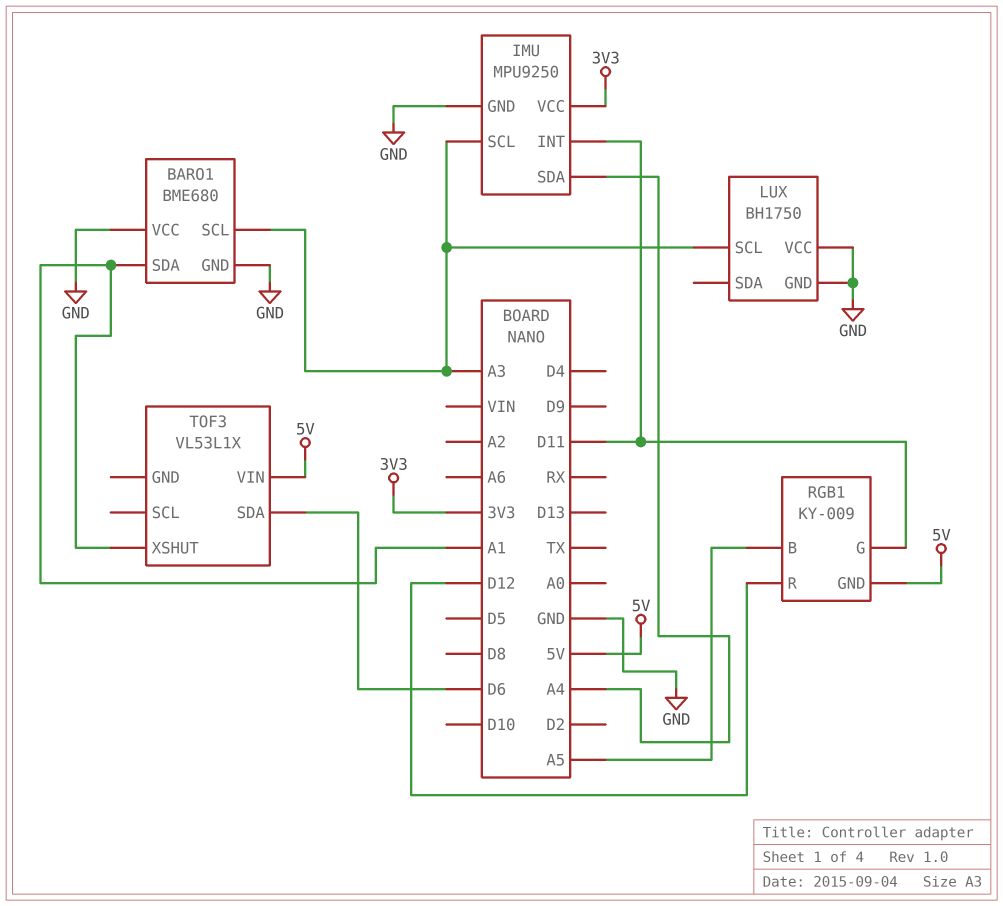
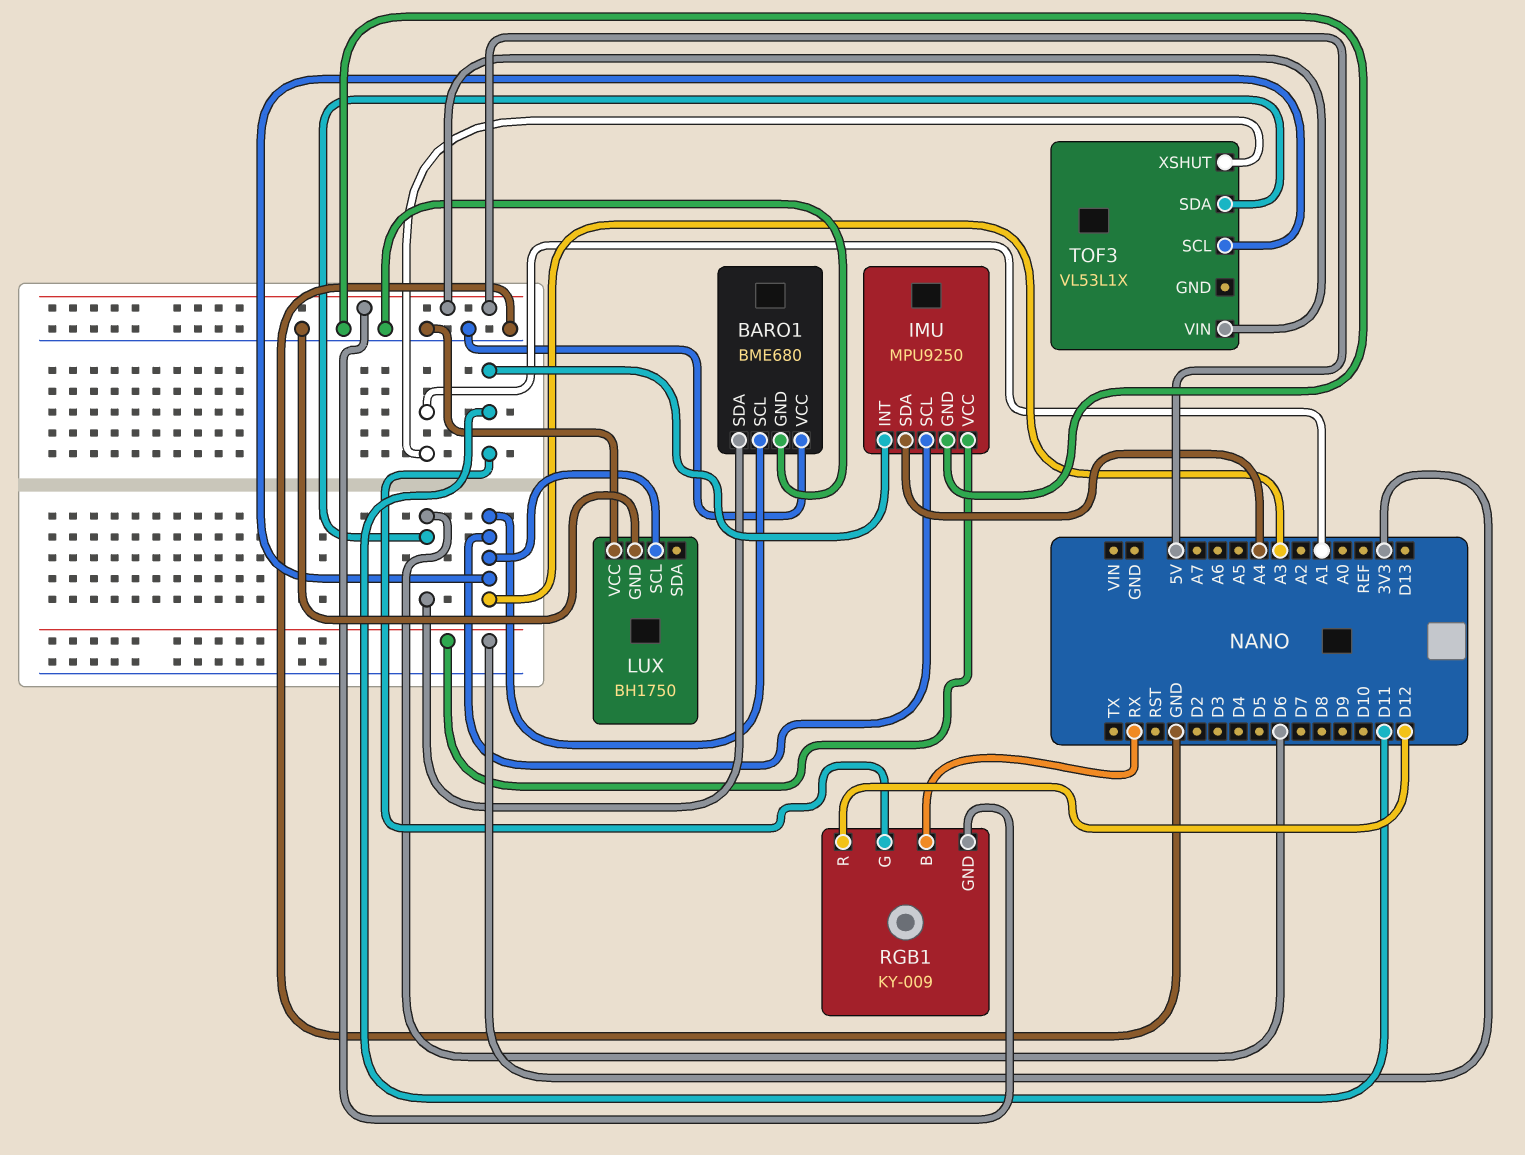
BARO1 pin SDA: A1 -> D6
RGB1 pin B: A5 -> RX
TOF3 pin SCL: none -> A3

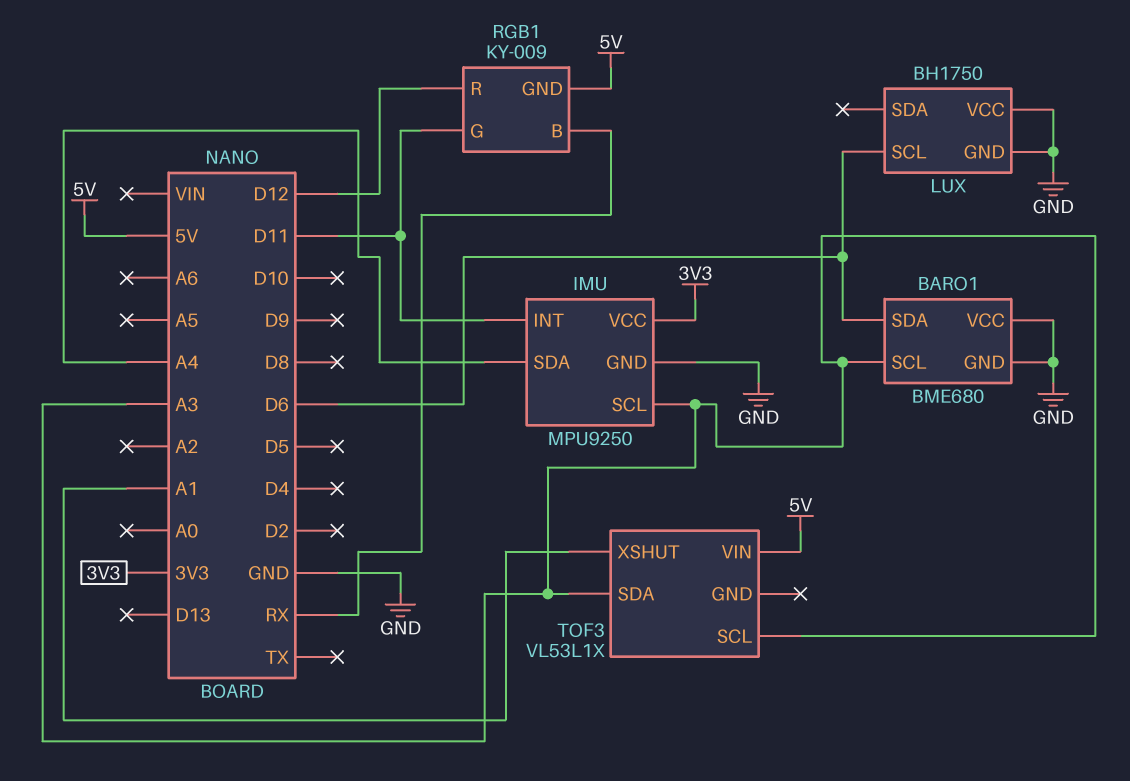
LUX pin SCL: A3 -> D6
TOF3 pin SDA: D6 -> A3

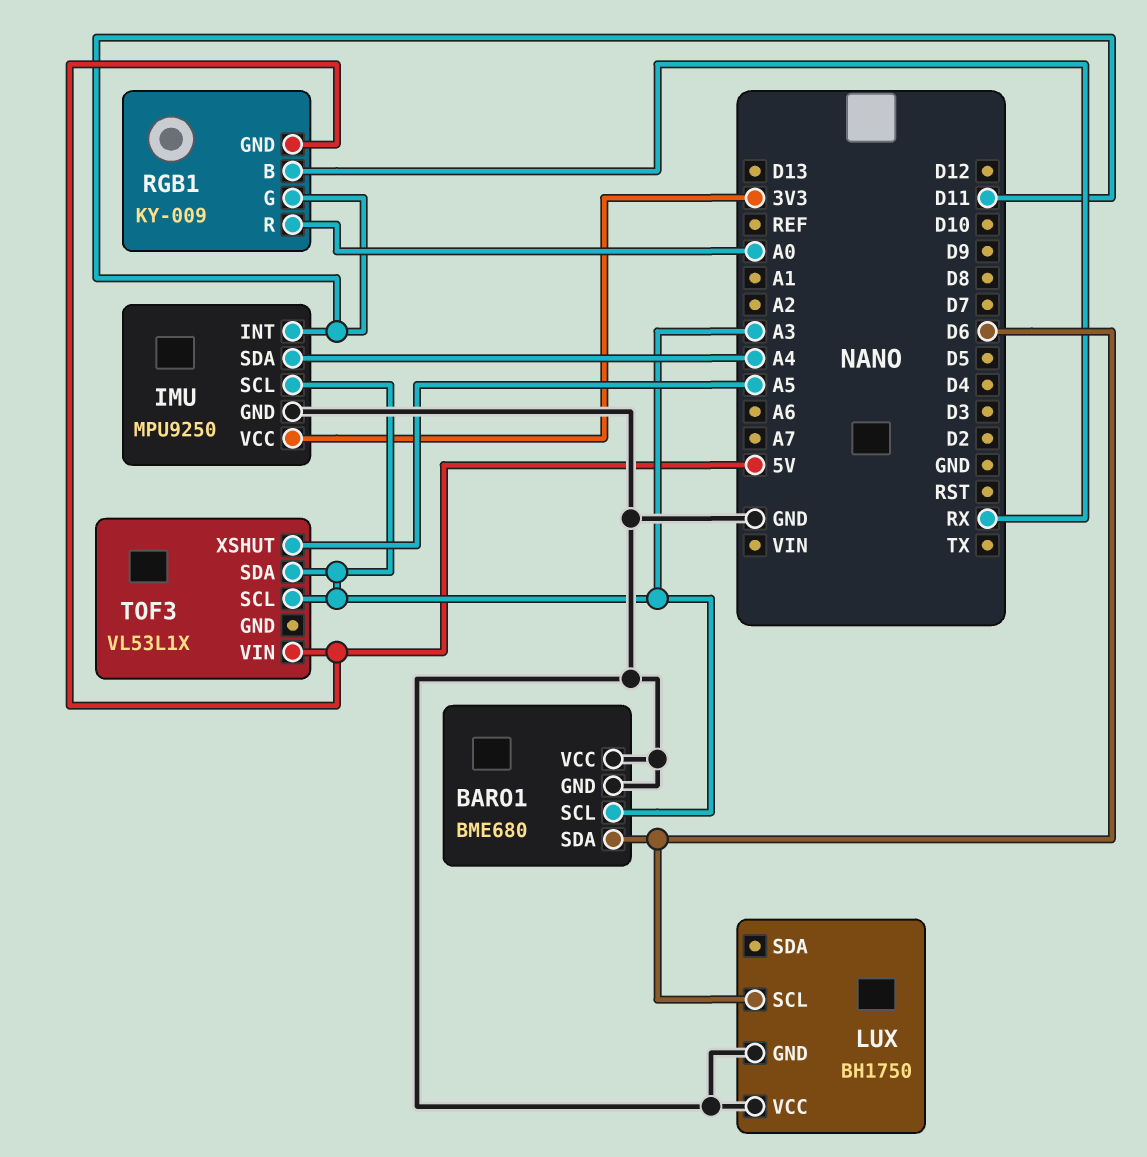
RGB1 pin R: D12 -> A0
TOF3 pin XSHUT: A1 -> A5

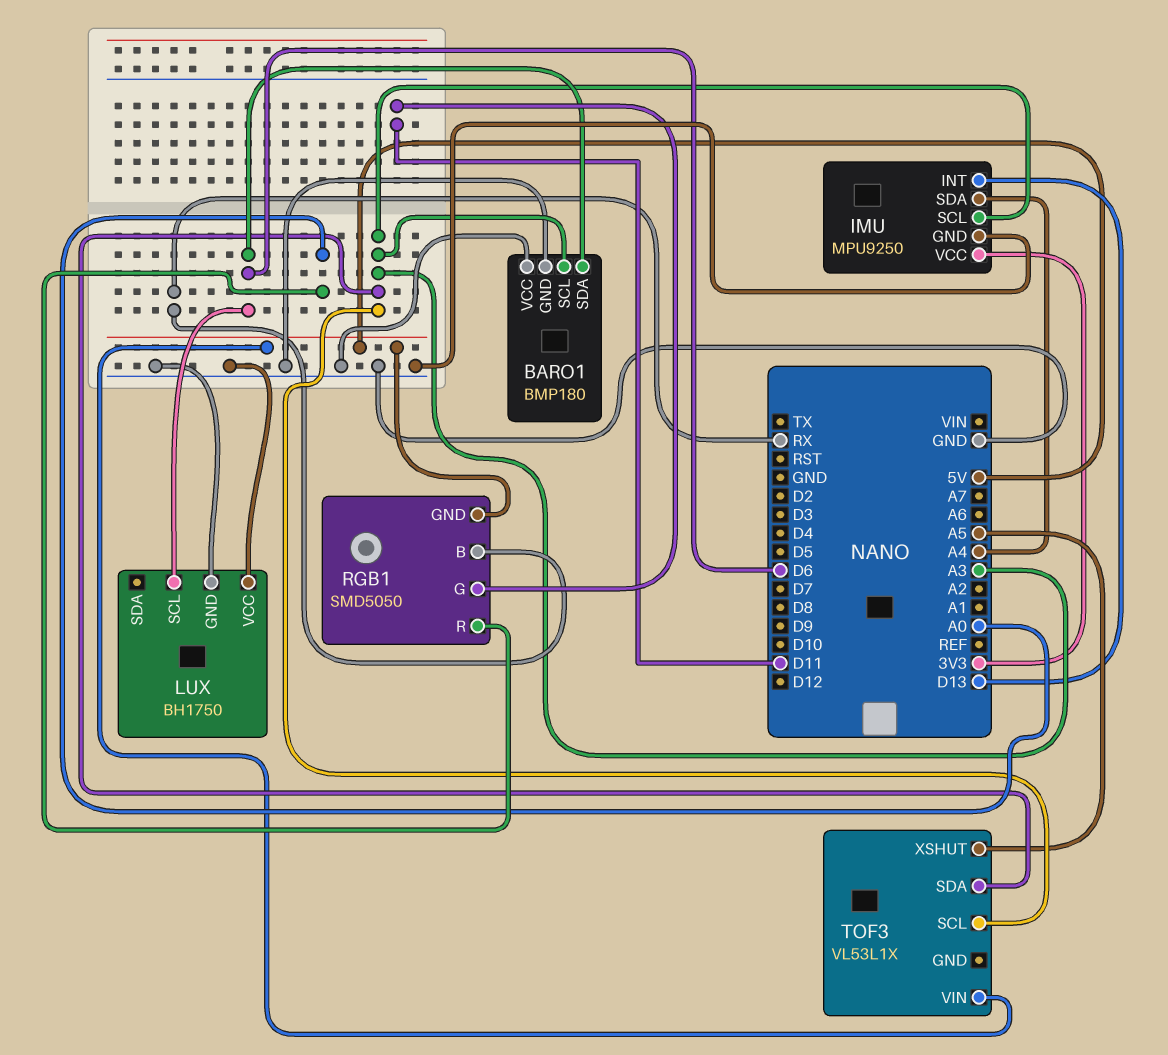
BARO1: BME680 -> BMP180
IMU pin INT: D11 -> D13
RGB1: KY-009 -> SMD5050

